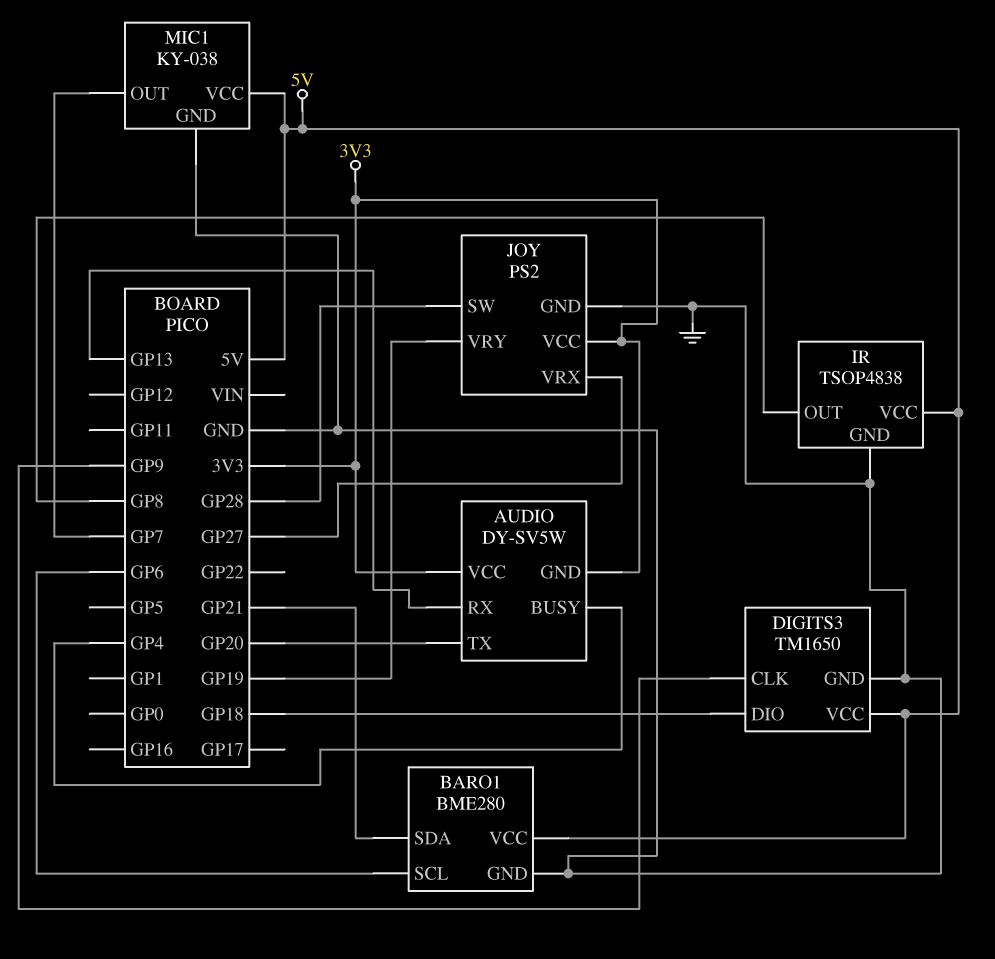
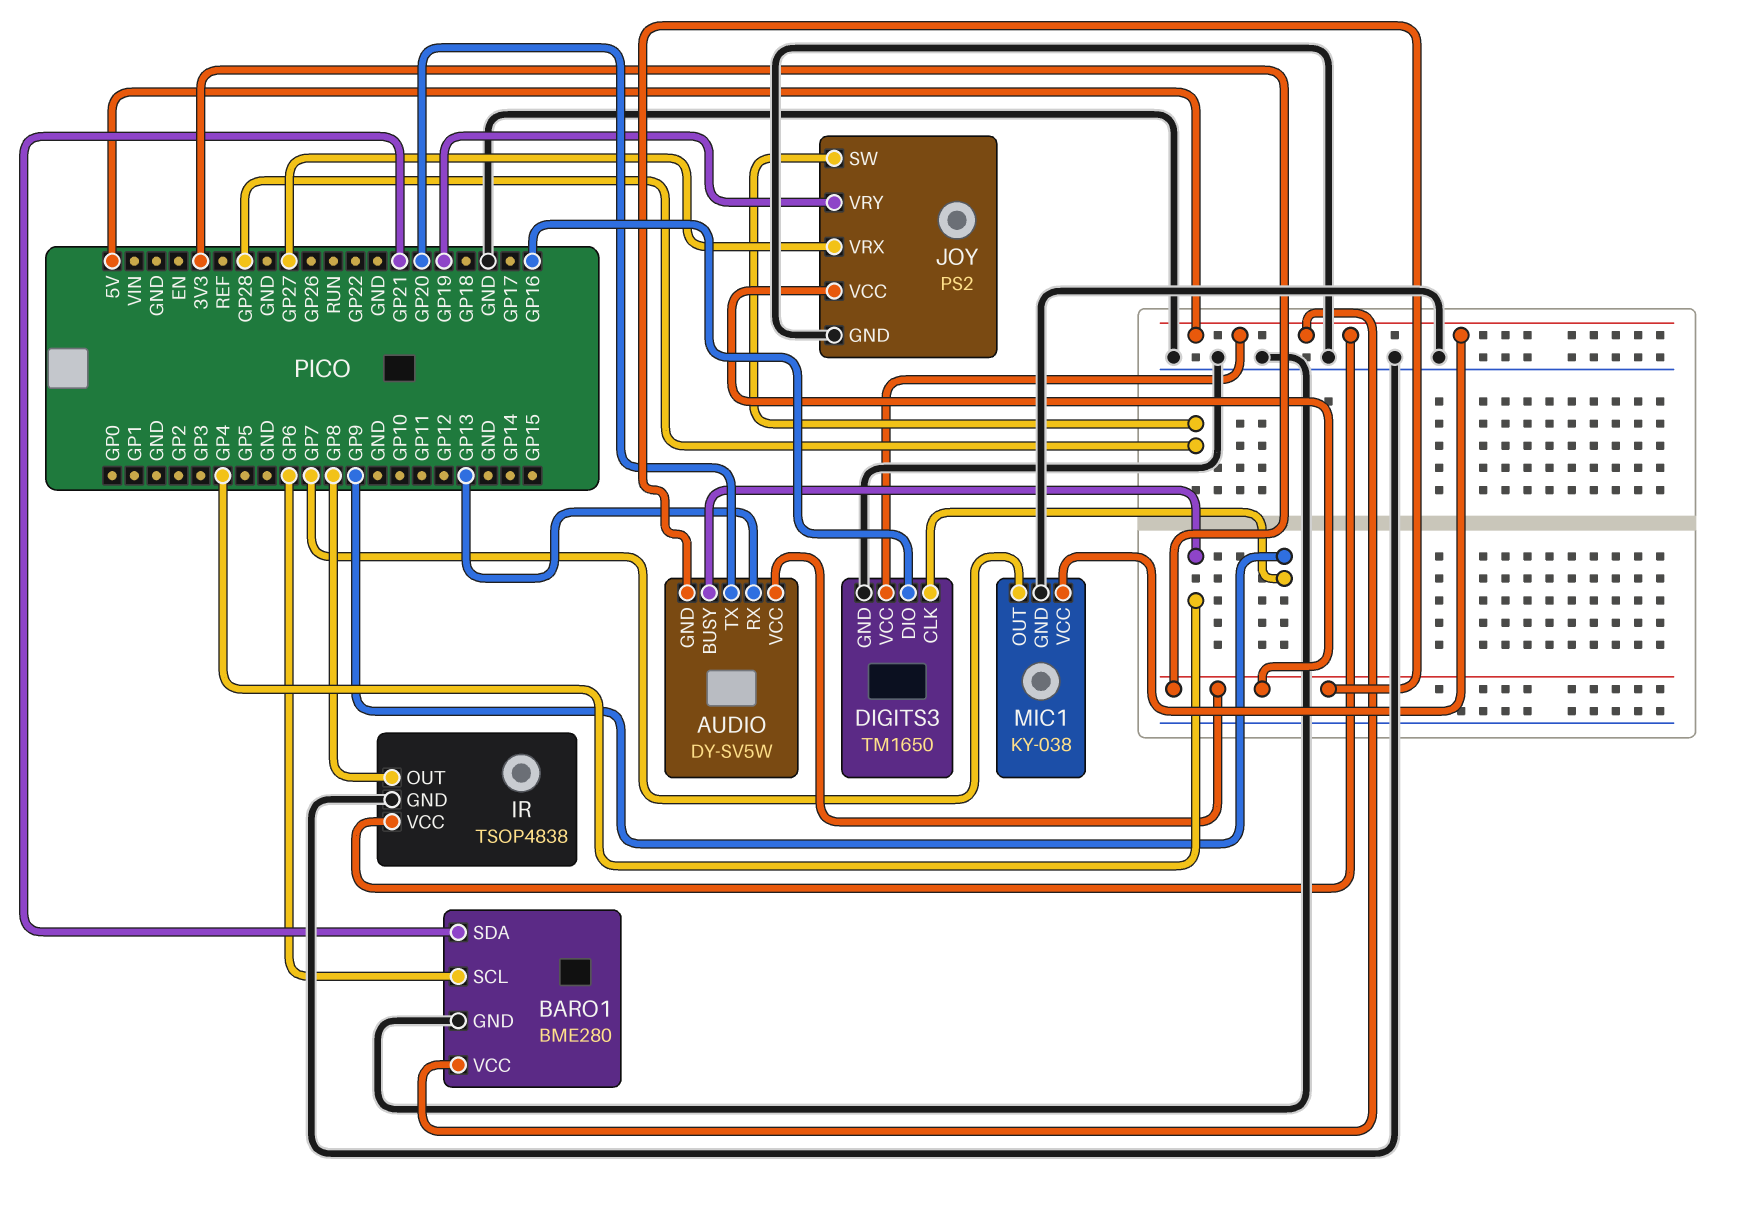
DIGITS3 pin DIO: GP18 -> GP16

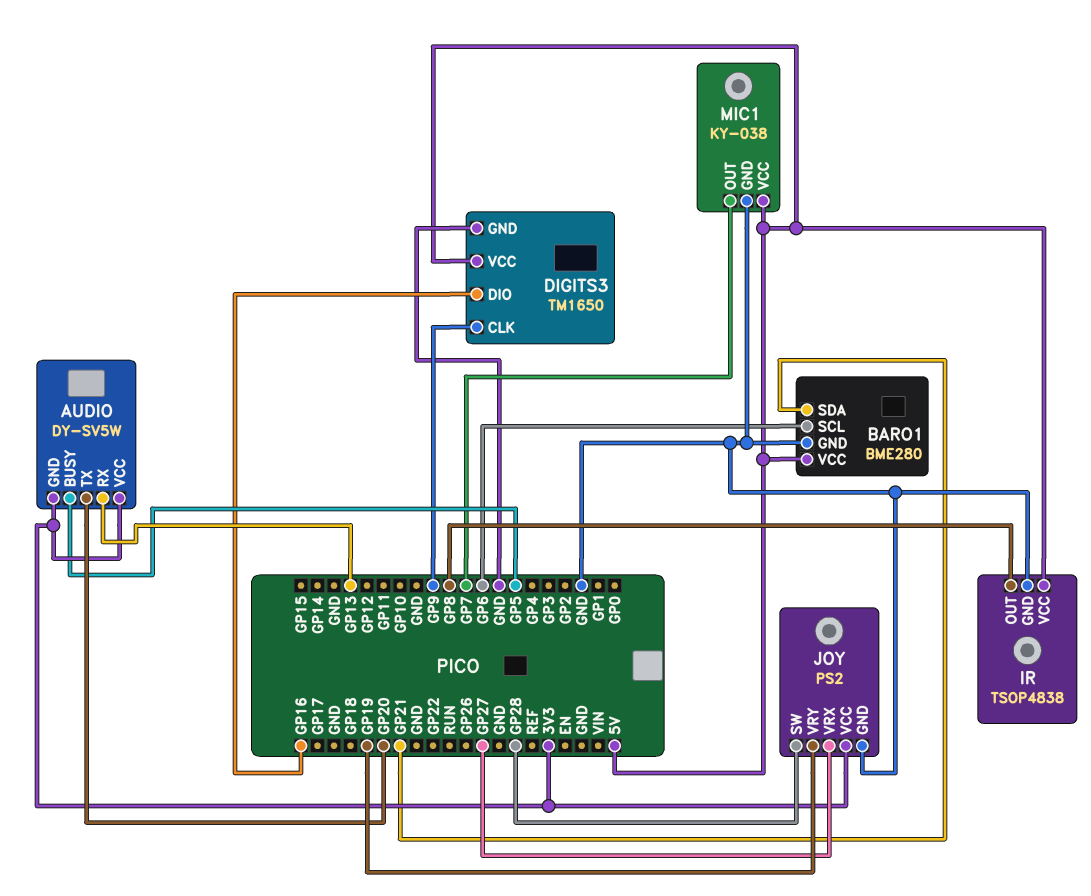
AUDIO pin BUSY: GP4 -> GP5

